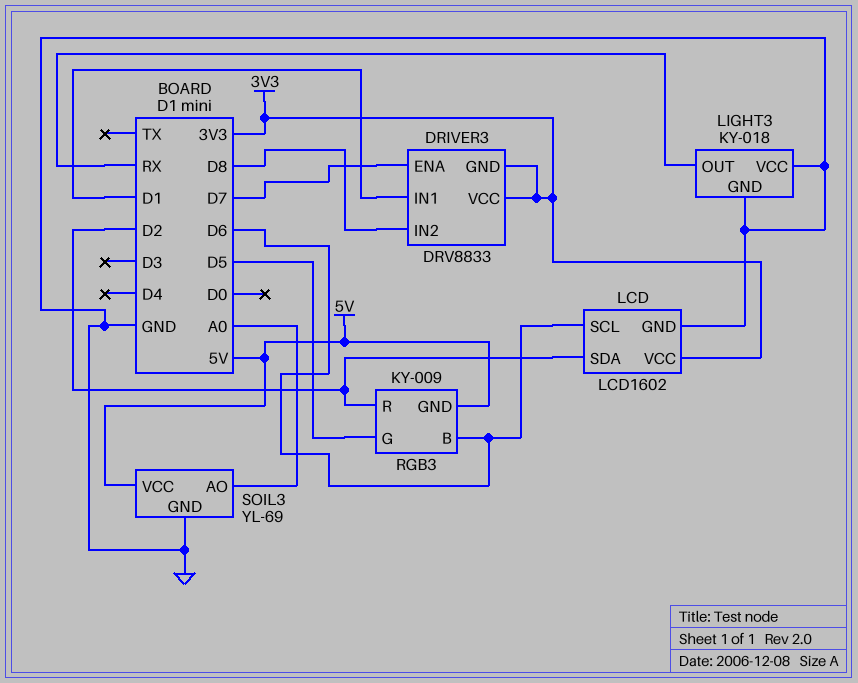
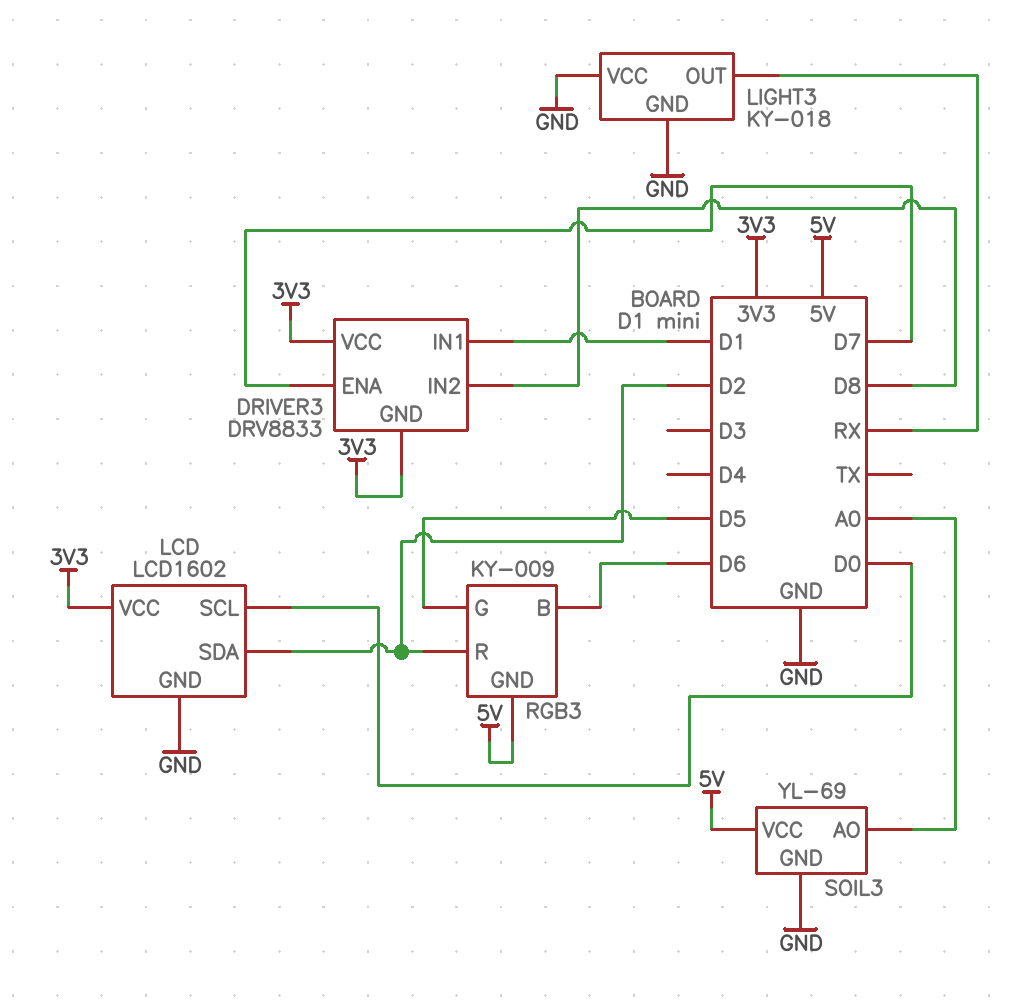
LCD pin SCL: D6 -> D0

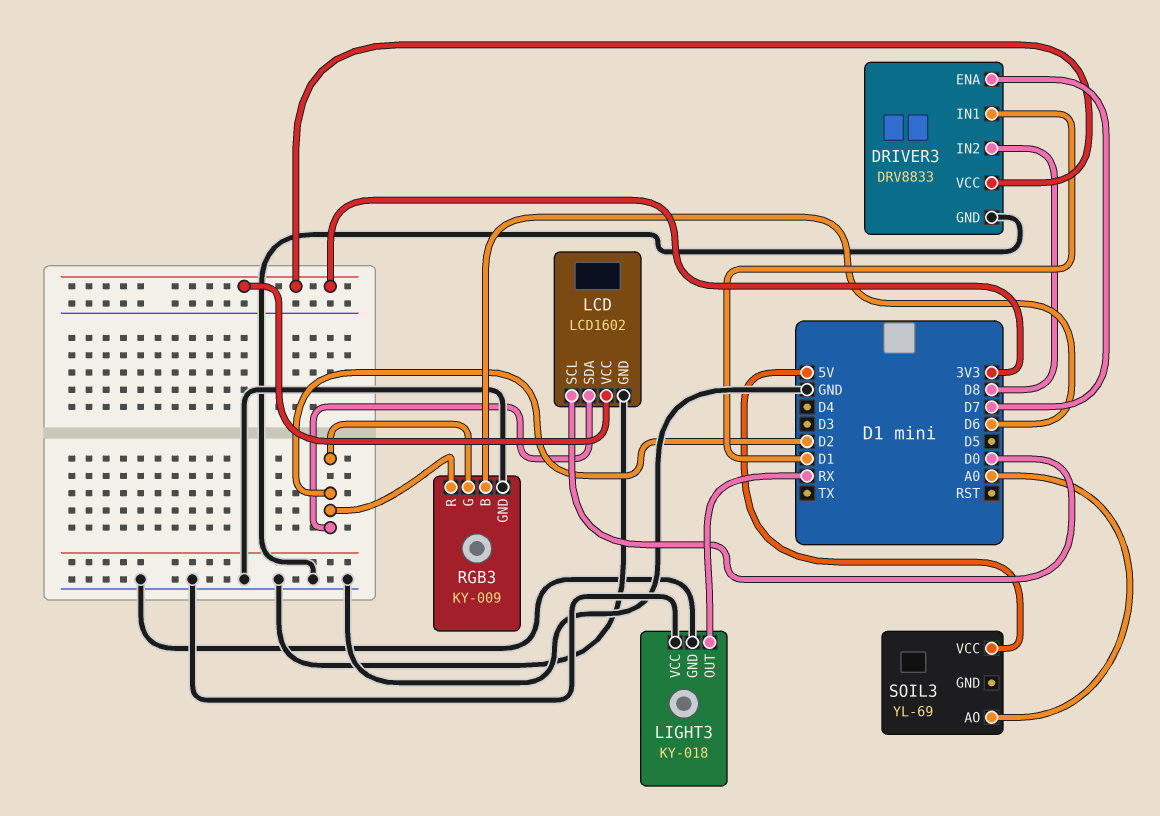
DRIVER3 pin GND: 3V3 -> GND
RGB3 pin G: D5 -> D2
RGB3 pin GND: 5V -> GND
SOIL3 pin GND: GND -> none

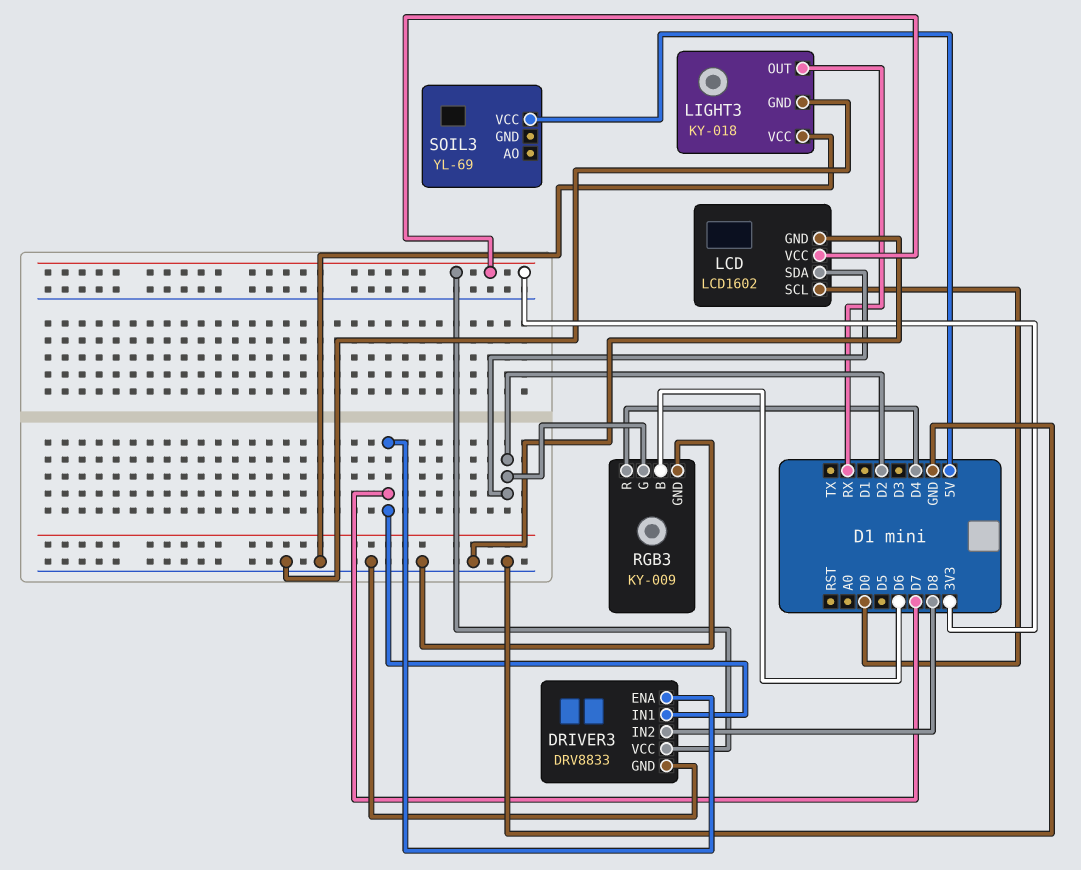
DRIVER3 pin IN1: D1 -> D7
RGB3 pin R: D2 -> D4
SOIL3 pin AO: A0 -> none

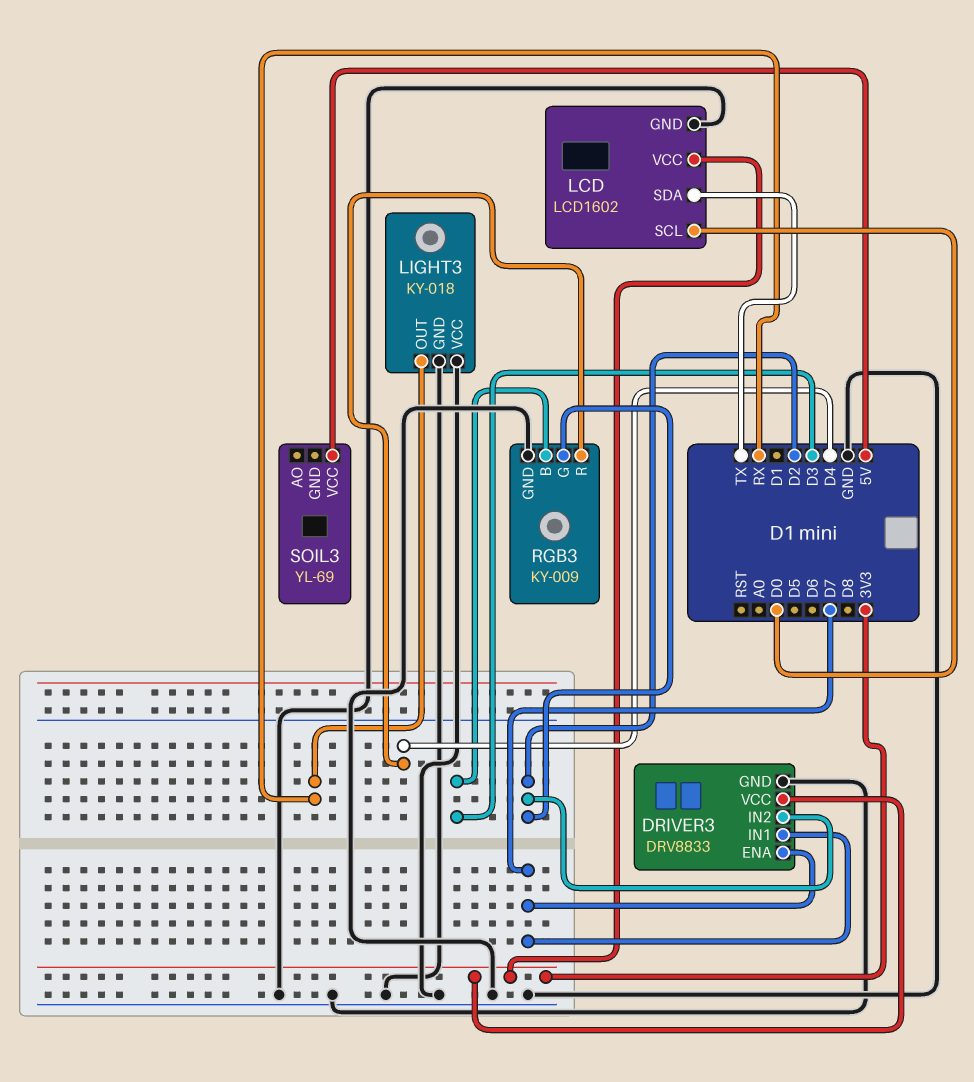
DRIVER3 pin IN2: D8 -> D2
LCD pin SDA: D2 -> TX
RGB3 pin B: D6 -> D3

